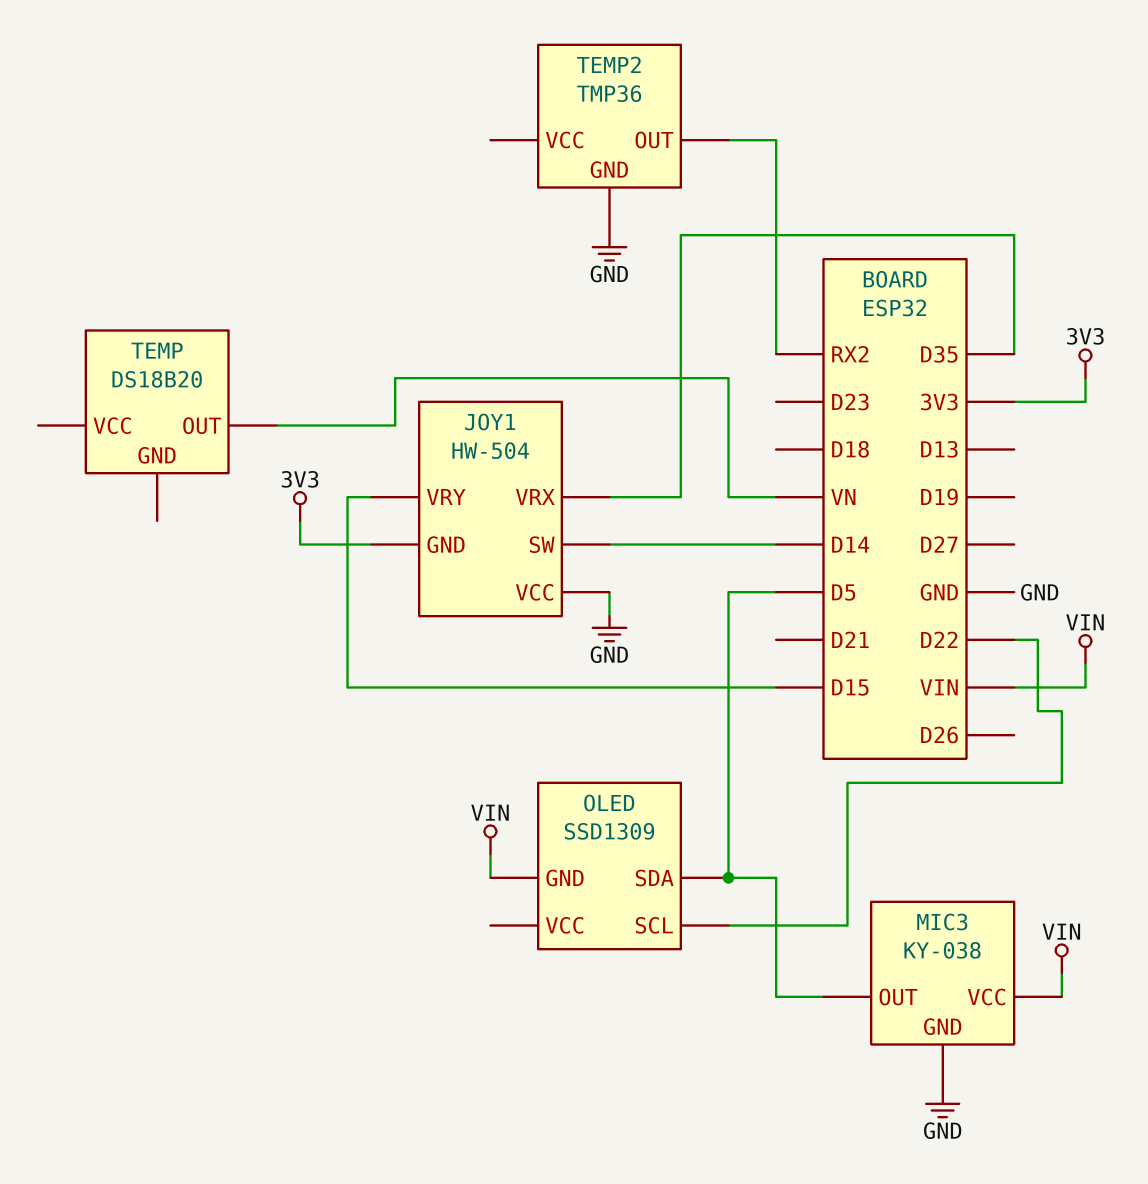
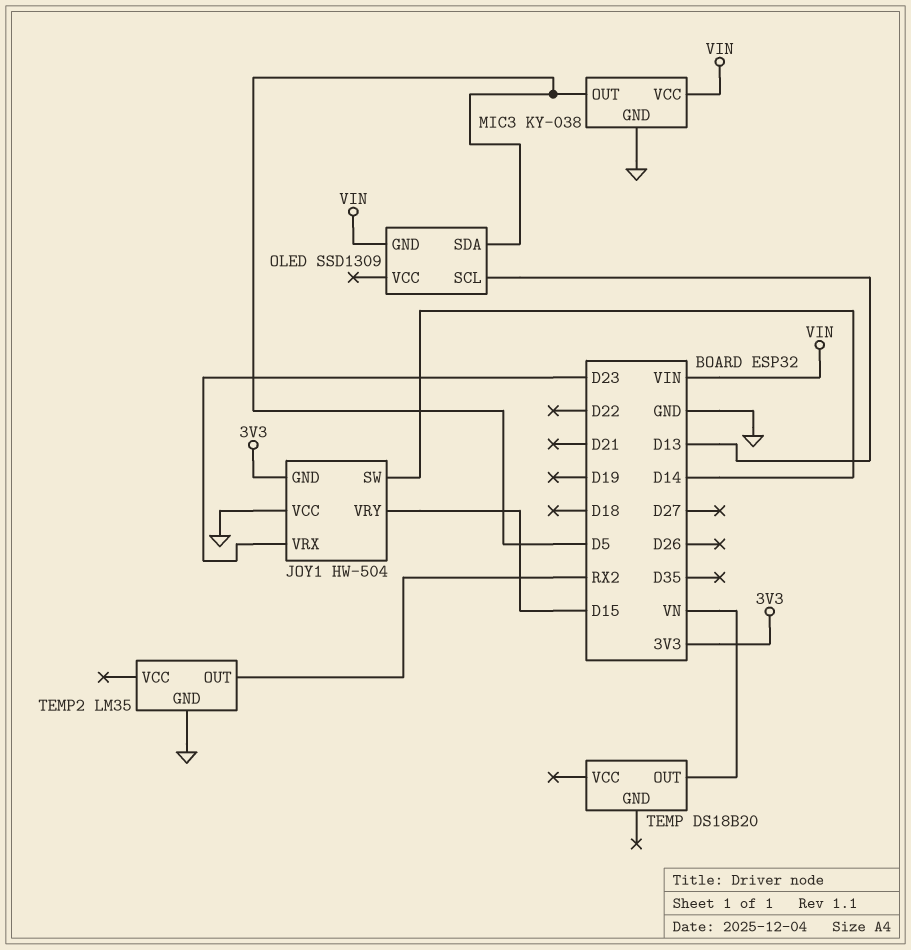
JOY1 pin VRX: D35 -> D23
OLED pin SCL: D22 -> D13
TEMP2: TMP36 -> LM35

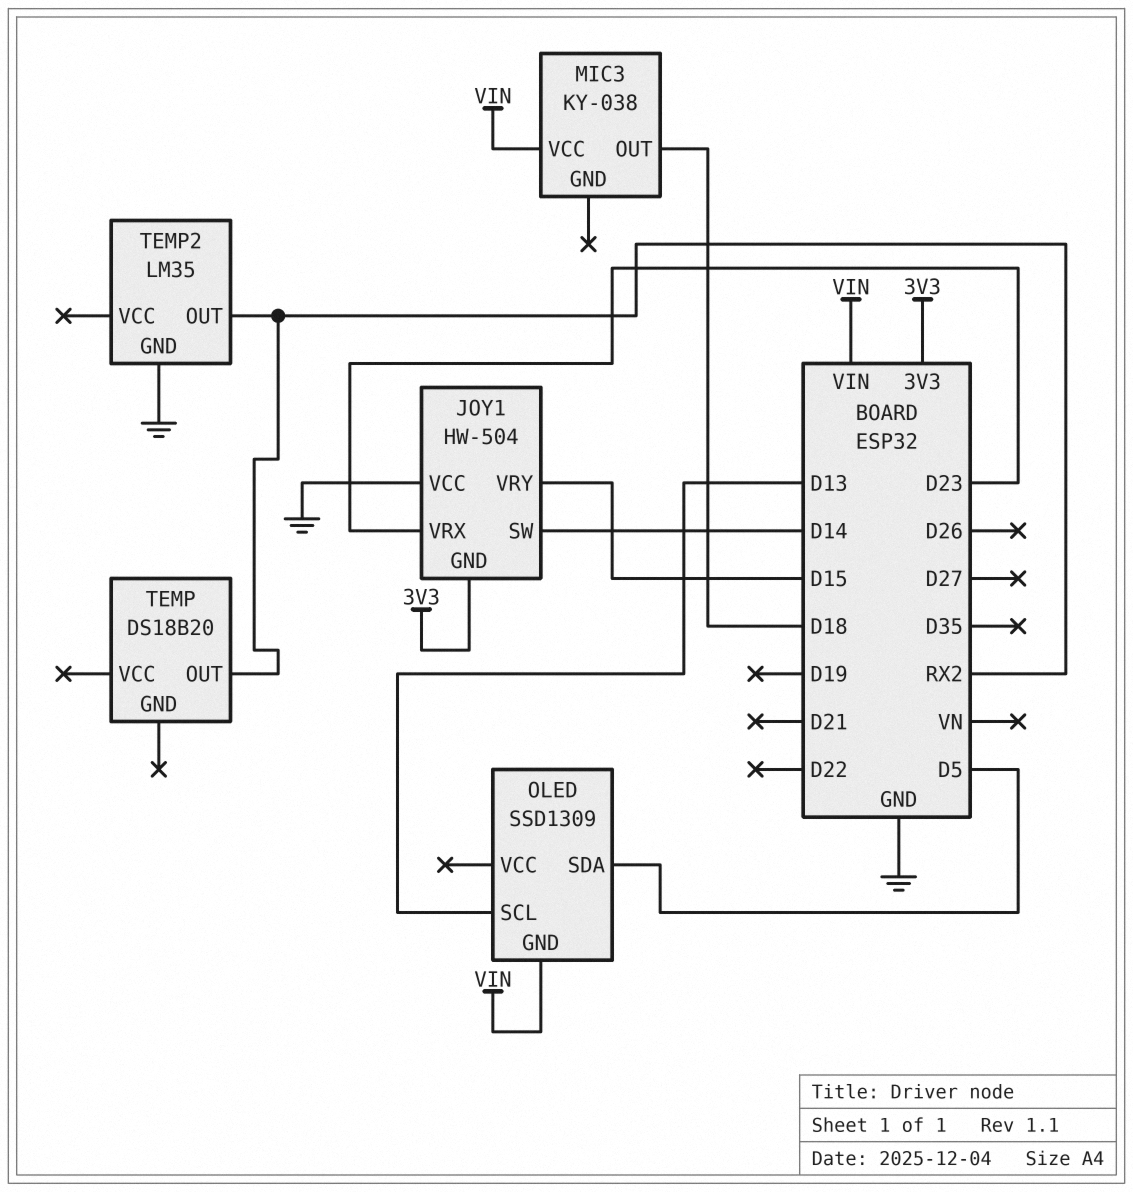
MIC3 pin GND: GND -> none
MIC3 pin OUT: D5 -> D18
TEMP pin OUT: VN -> RX2

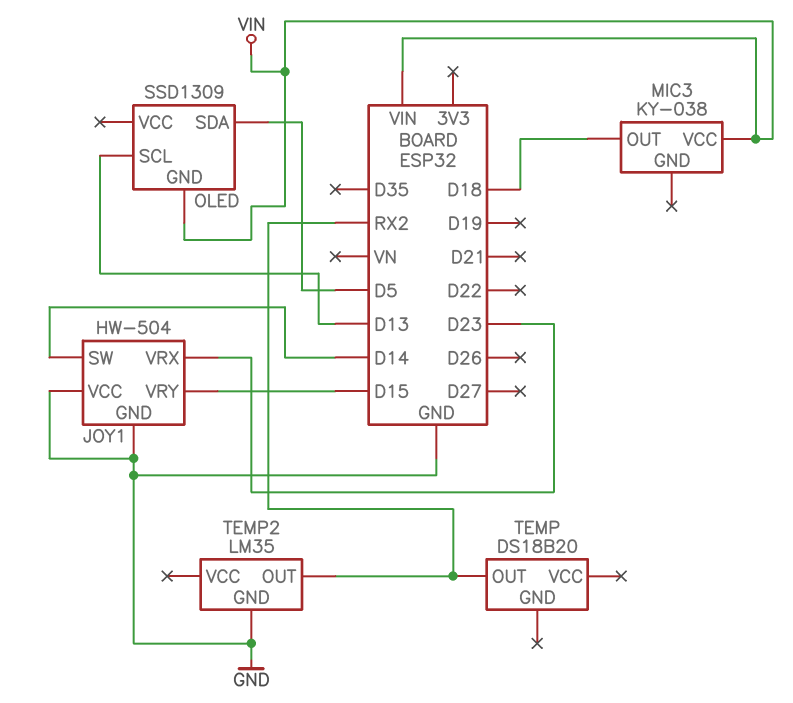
JOY1 pin GND: 3V3 -> GND

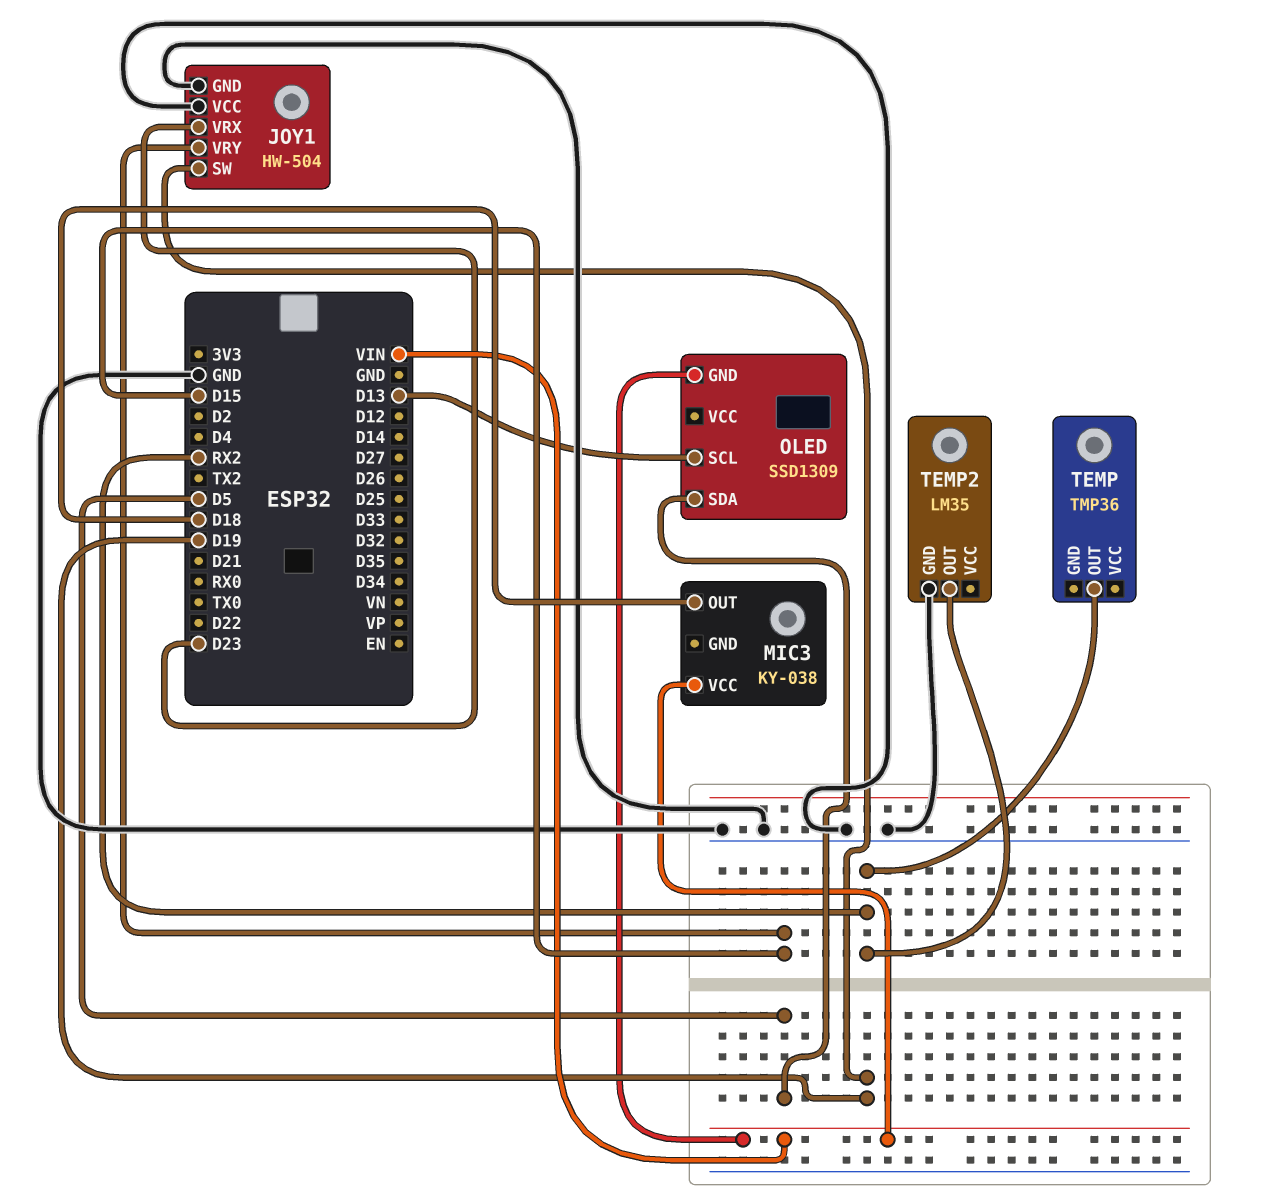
JOY1 pin SW: D14 -> D19
TEMP: DS18B20 -> TMP36

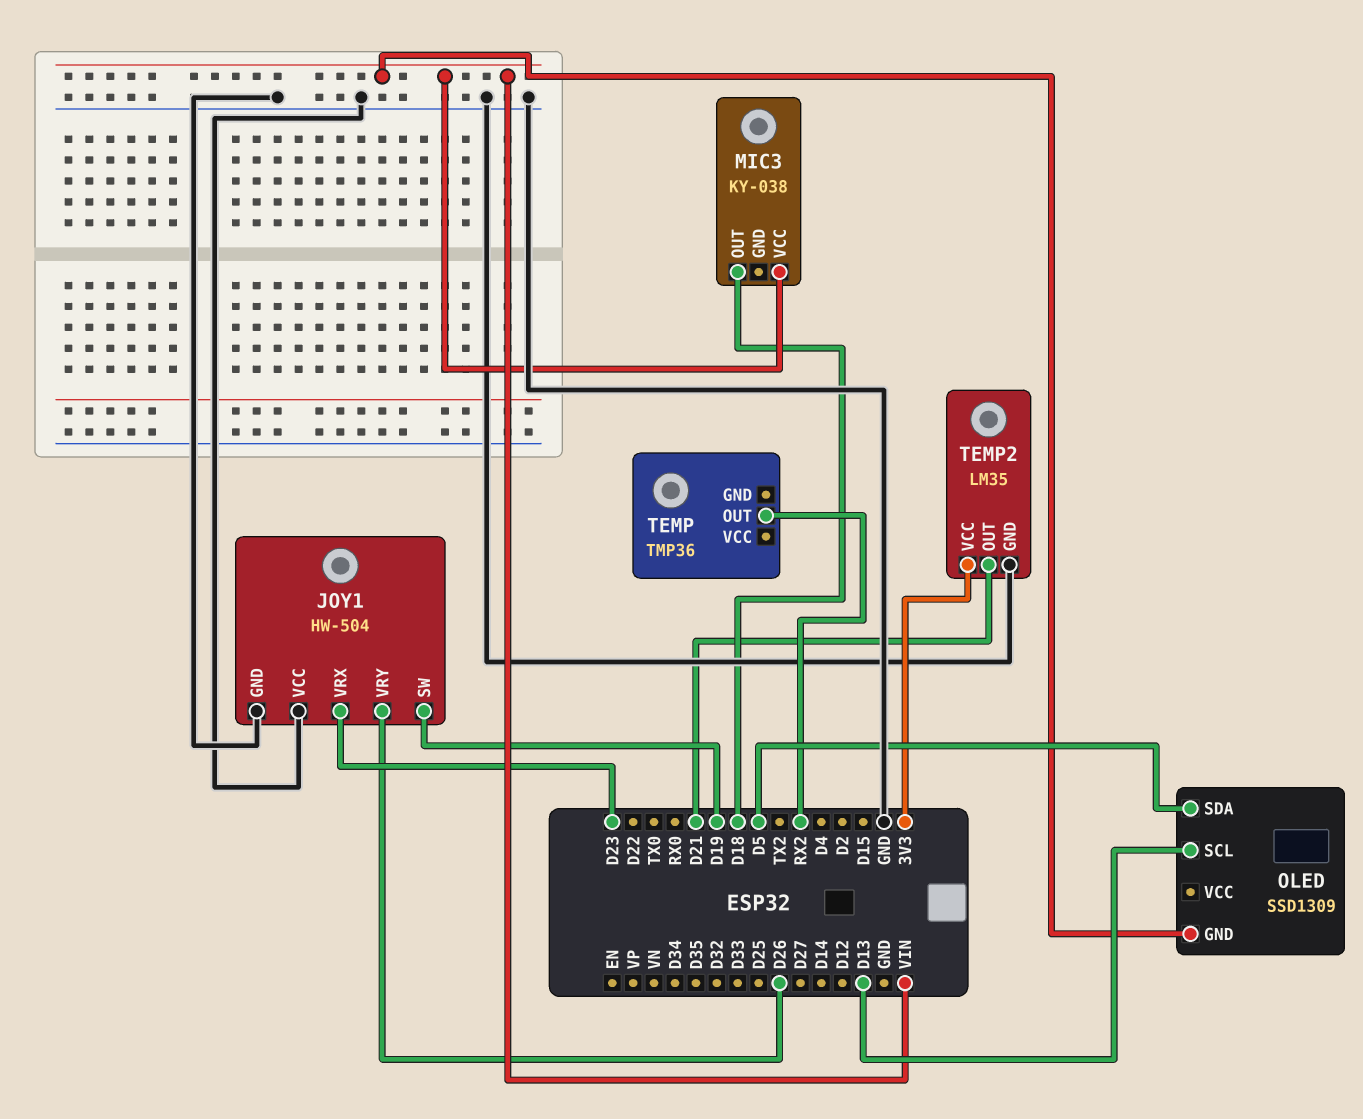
JOY1 pin VRY: D15 -> D26
TEMP2 pin OUT: RX2 -> D21
TEMP2 pin VCC: none -> 3V3

